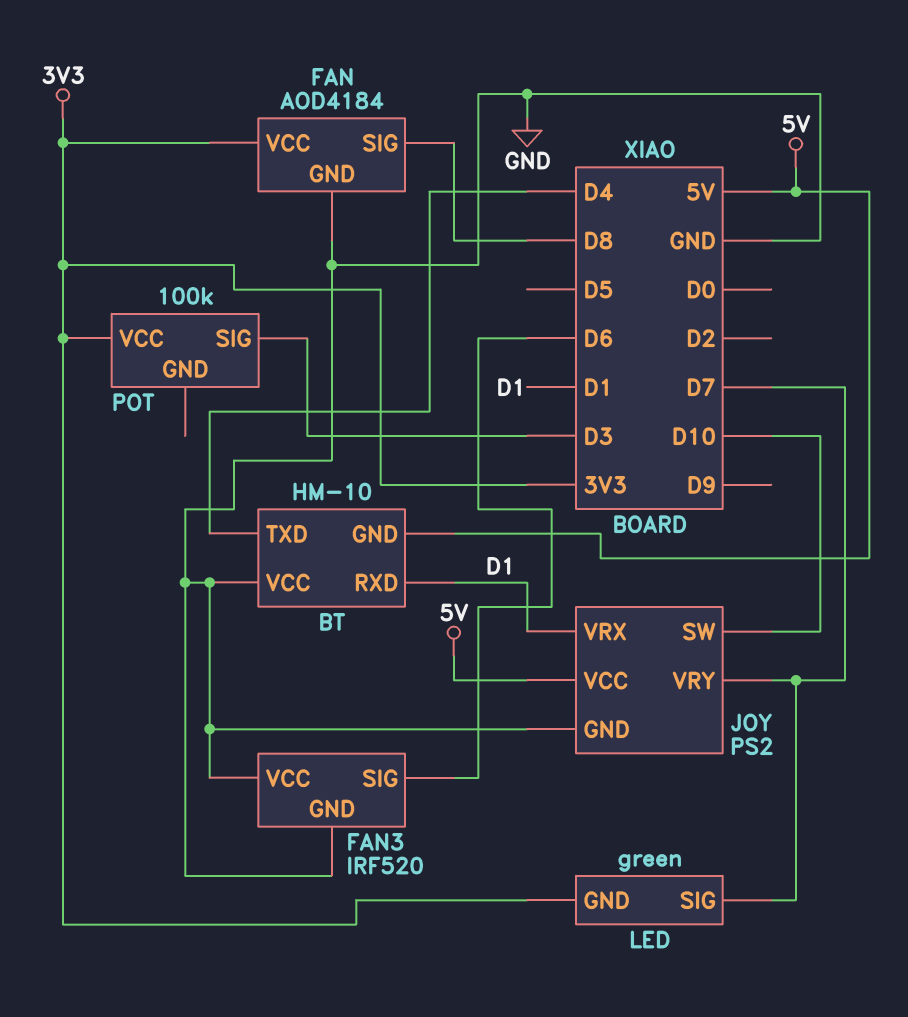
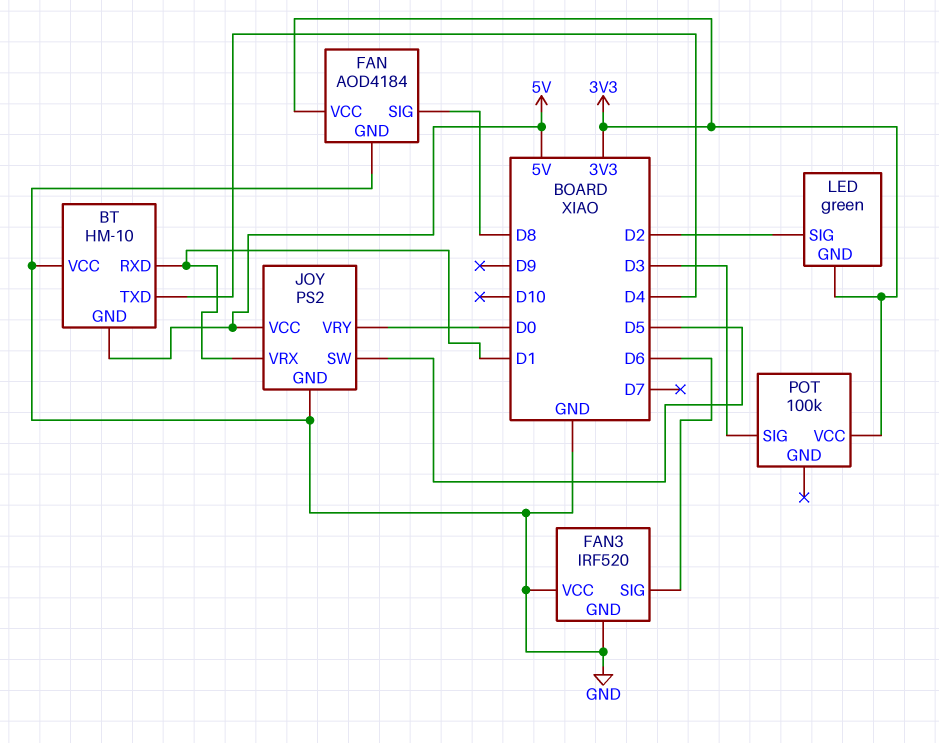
JOY pin SW: D10 -> D5
JOY pin VRY: D7 -> D0
LED pin SIG: D7 -> D2

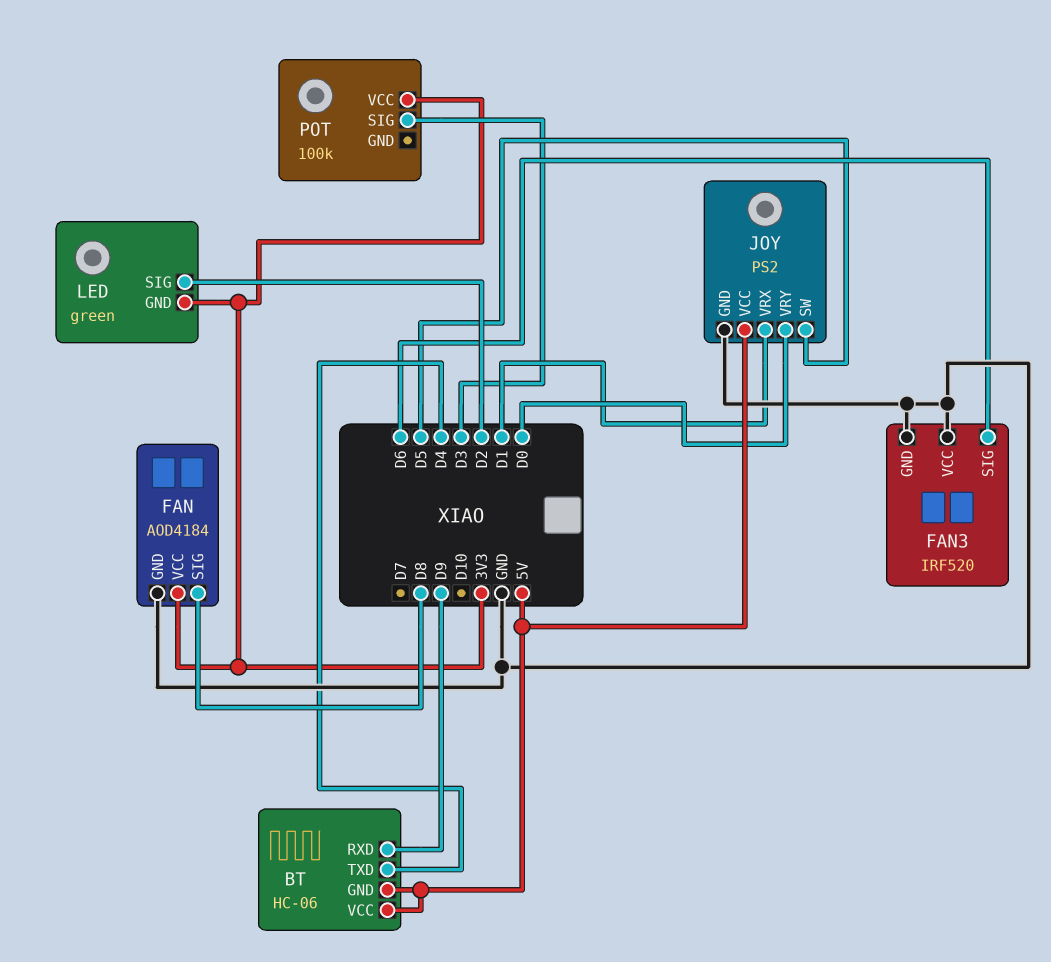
BT: HM-10 -> HC-06
BT pin RXD: D1 -> D9
BT pin VCC: GND -> 5V

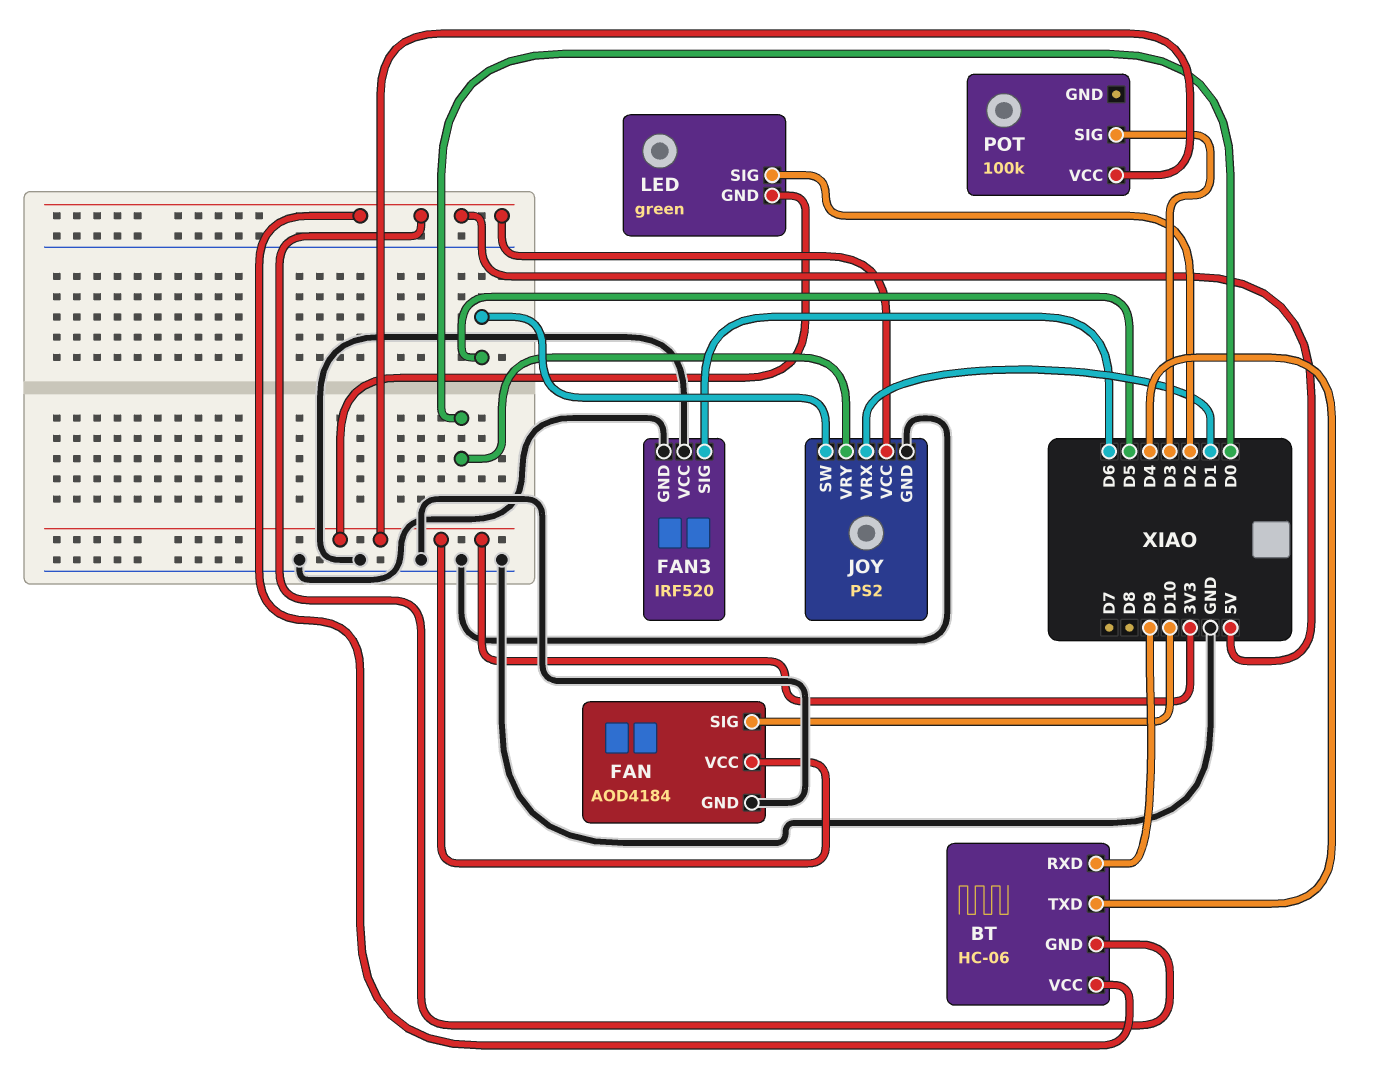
FAN pin SIG: D8 -> D10

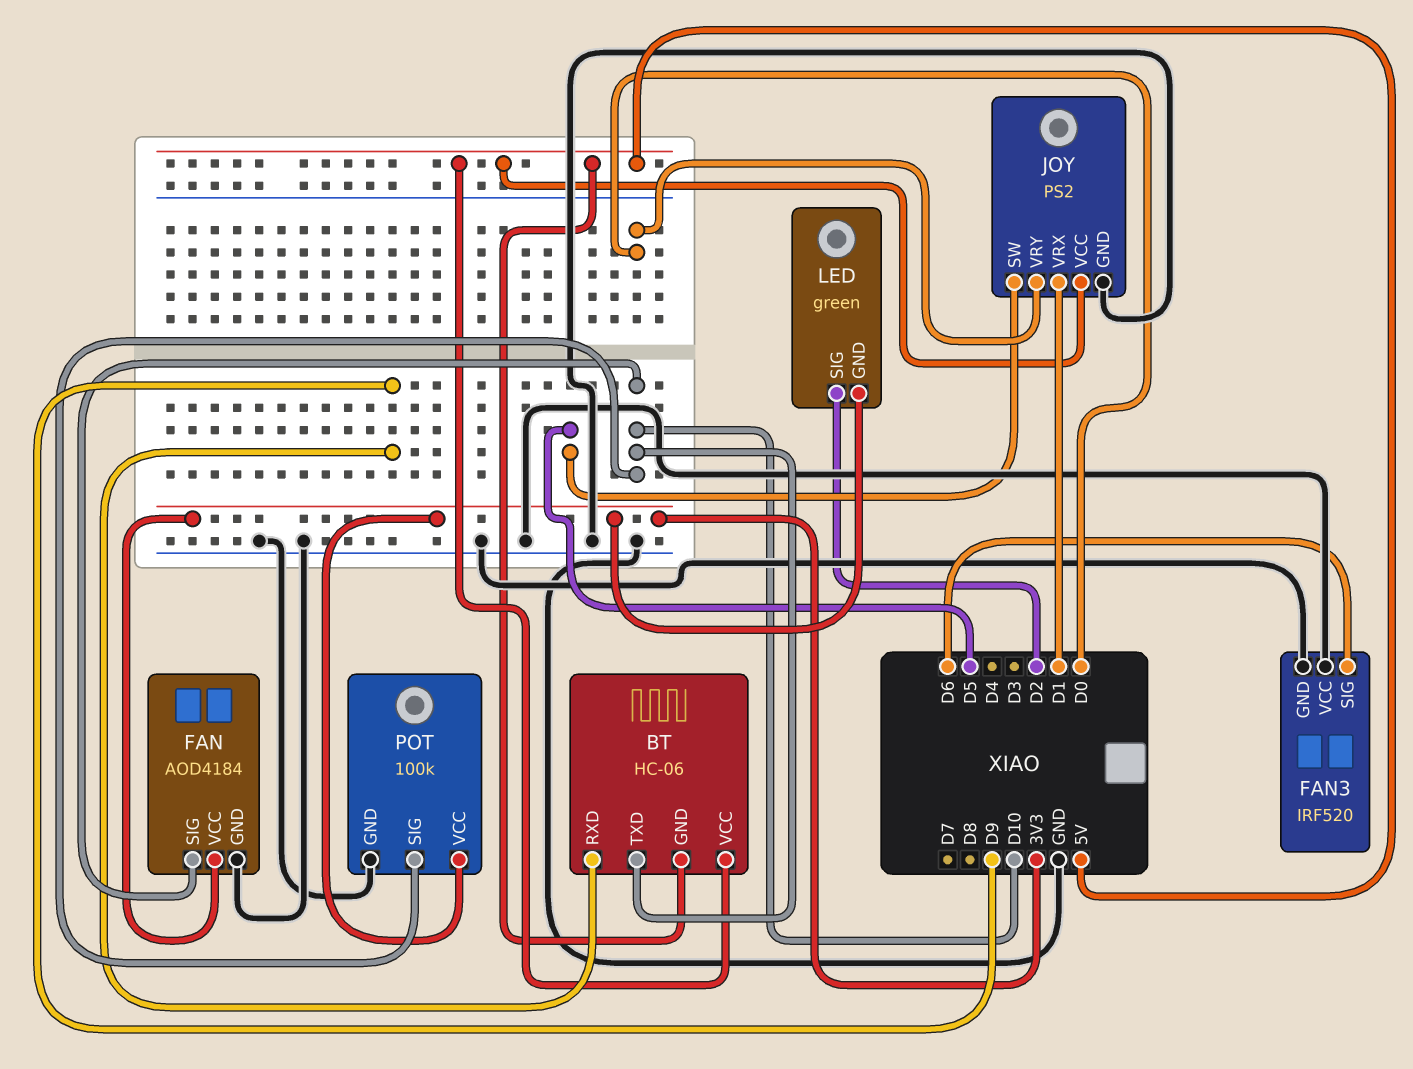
BT pin TXD: D4 -> D10
POT pin GND: none -> GND
POT pin SIG: D3 -> D10

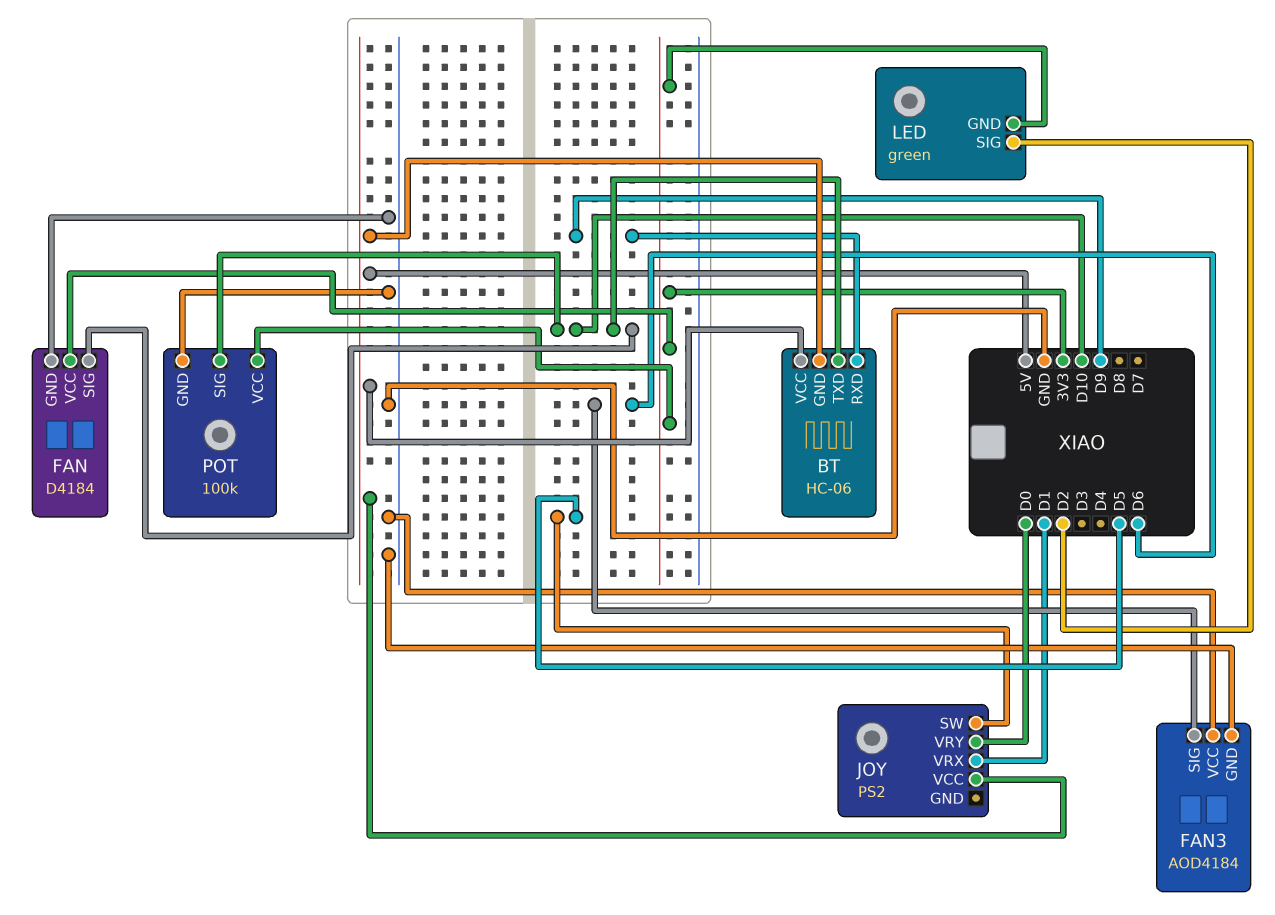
FAN: AOD4184 -> D4184
FAN3: IRF520 -> AOD4184
JOY pin GND: GND -> none

